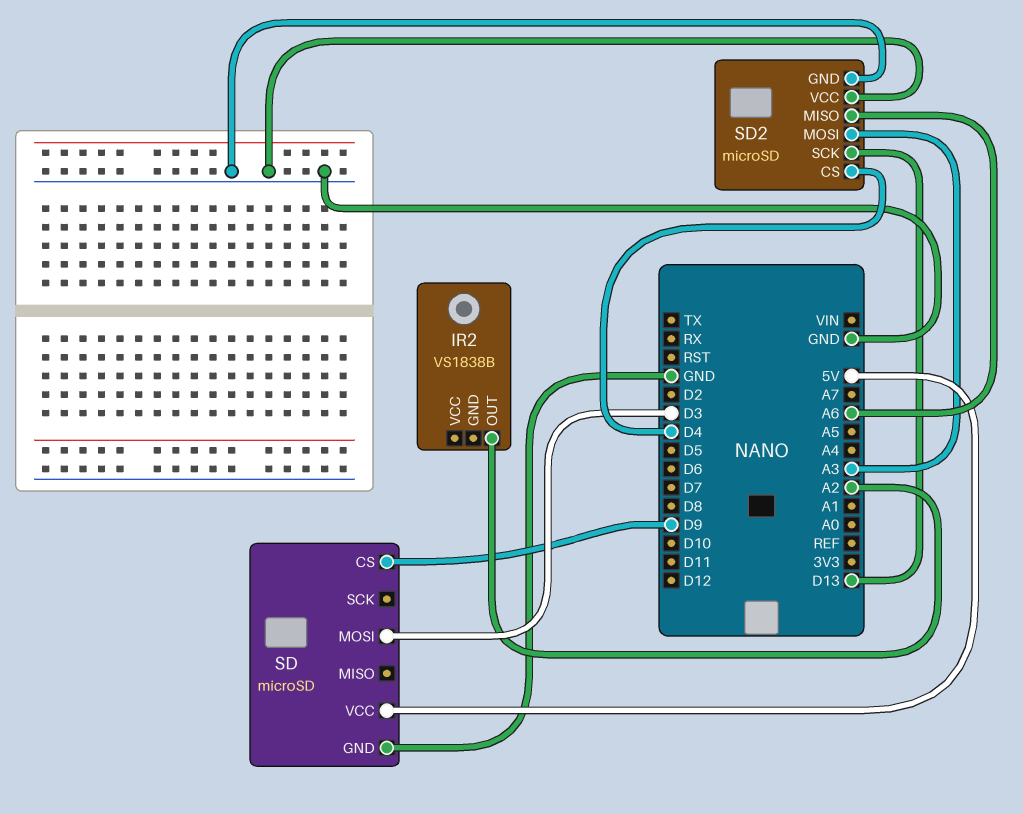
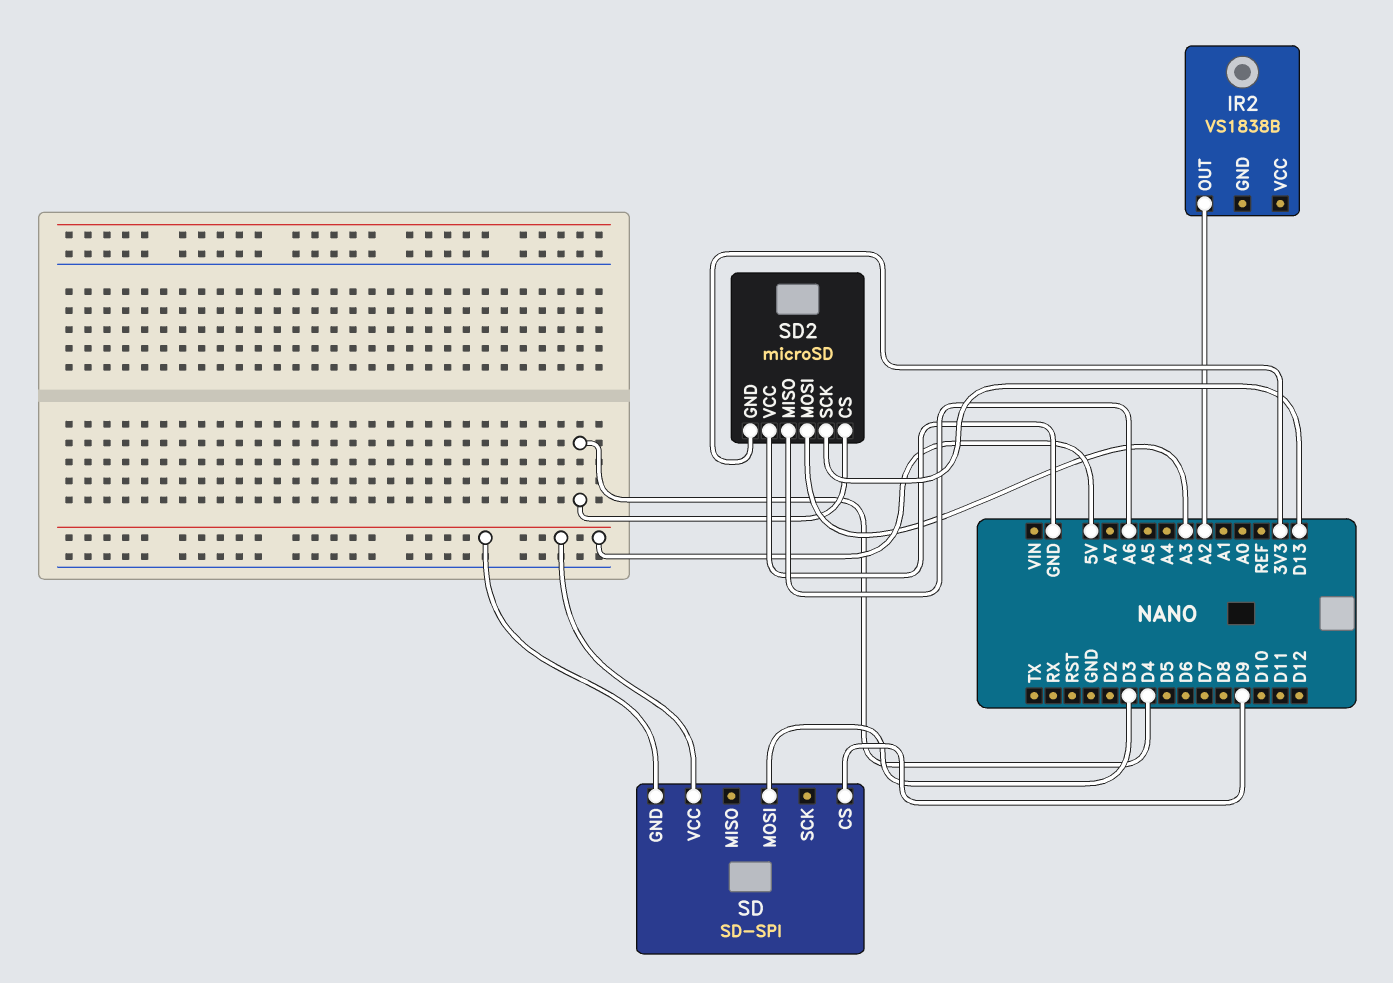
SD: microSD -> SD-SPI
SD pin GND: GND -> 5V
SD2 pin GND: GND -> 3V3

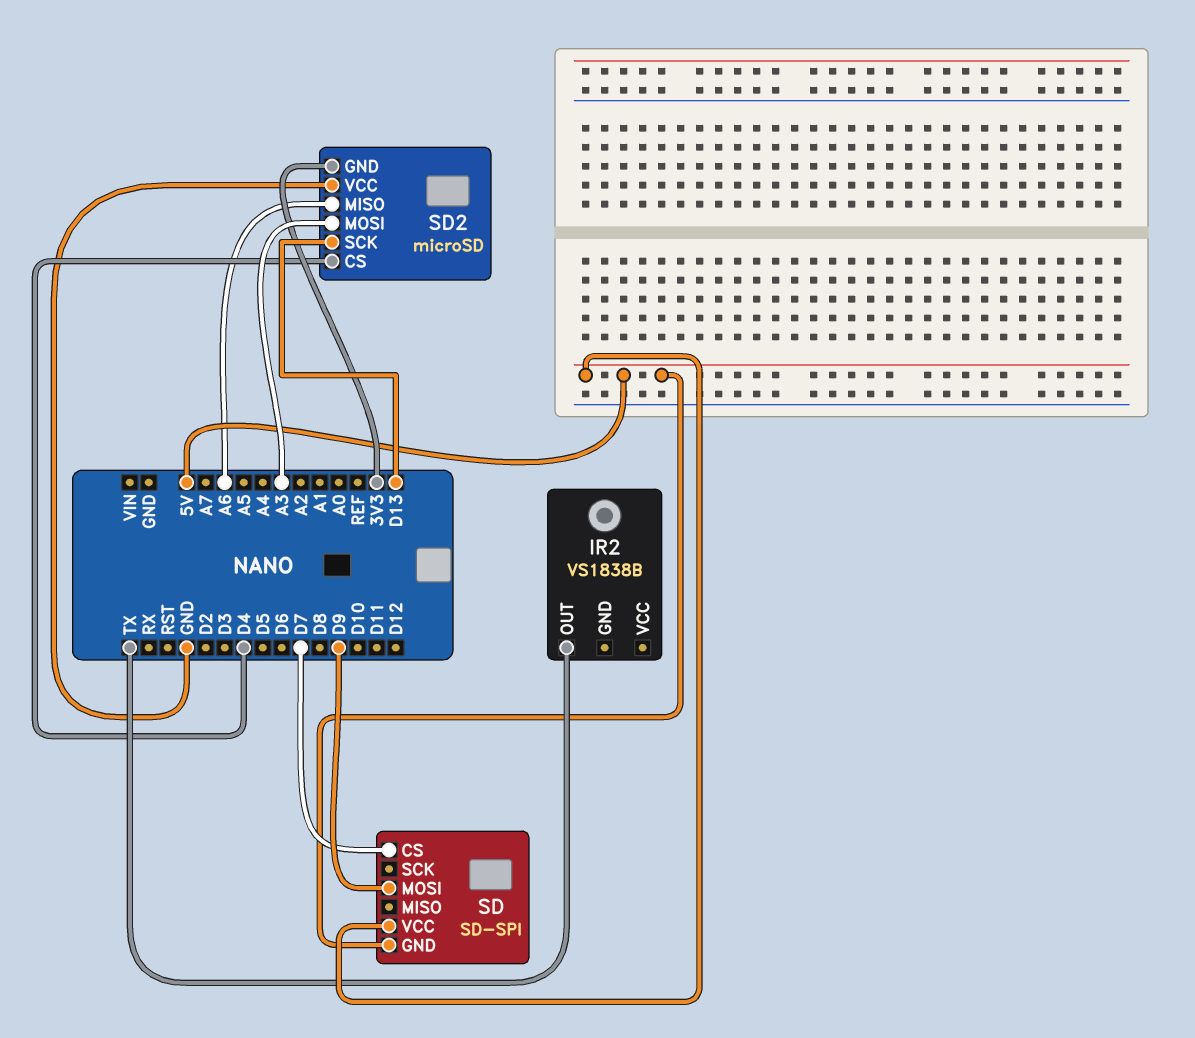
IR2 pin OUT: A2 -> TX
SD pin CS: D9 -> D7
SD pin MOSI: D3 -> D9

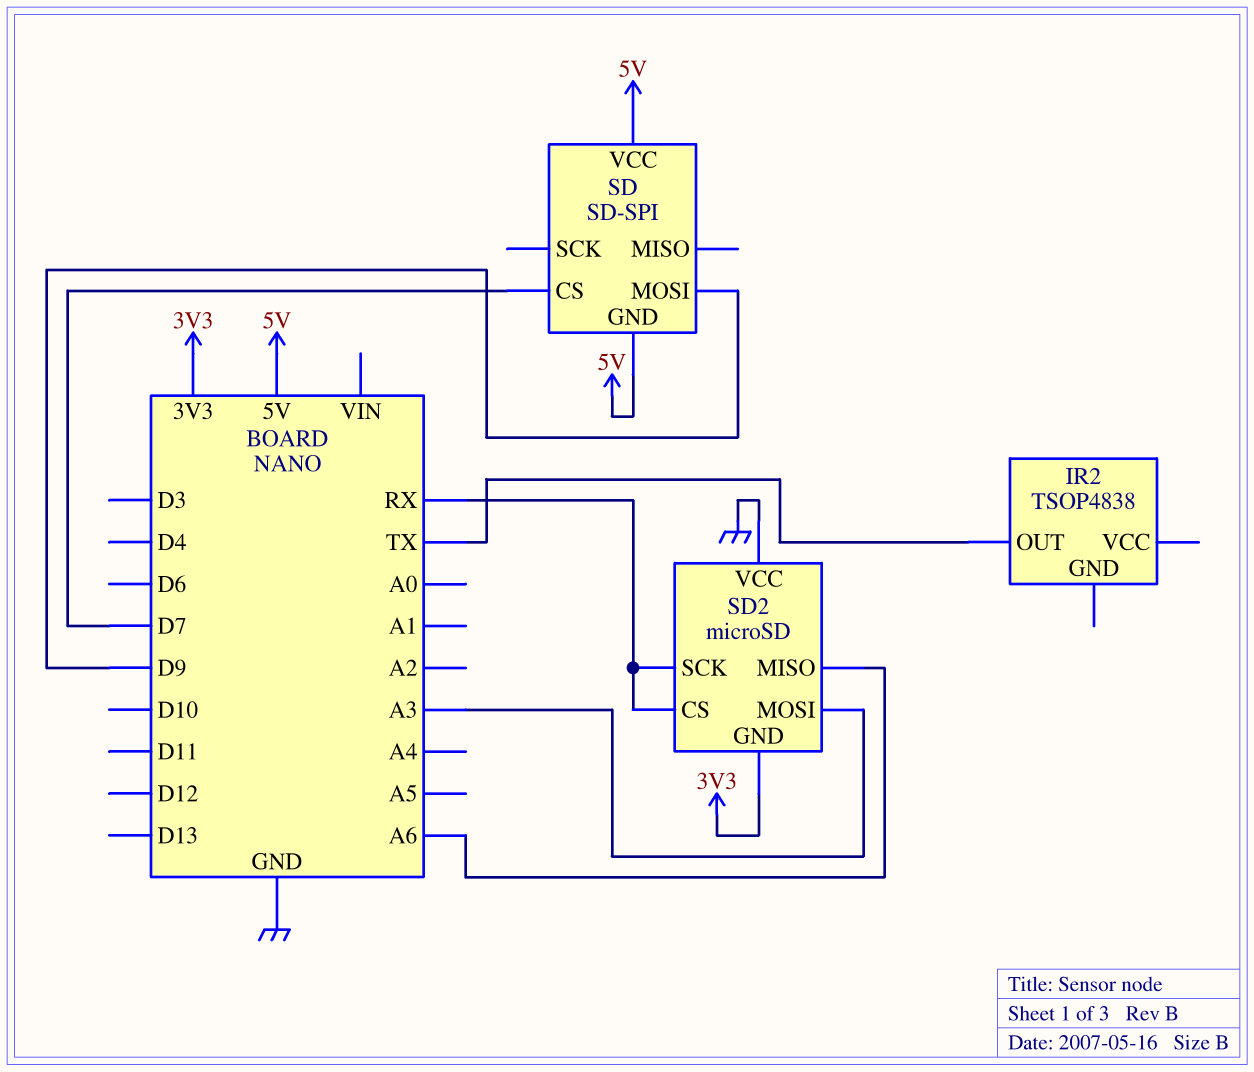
IR2: VS1838B -> TSOP4838
SD2 pin CS: D4 -> RX
SD2 pin SCK: D13 -> RX

